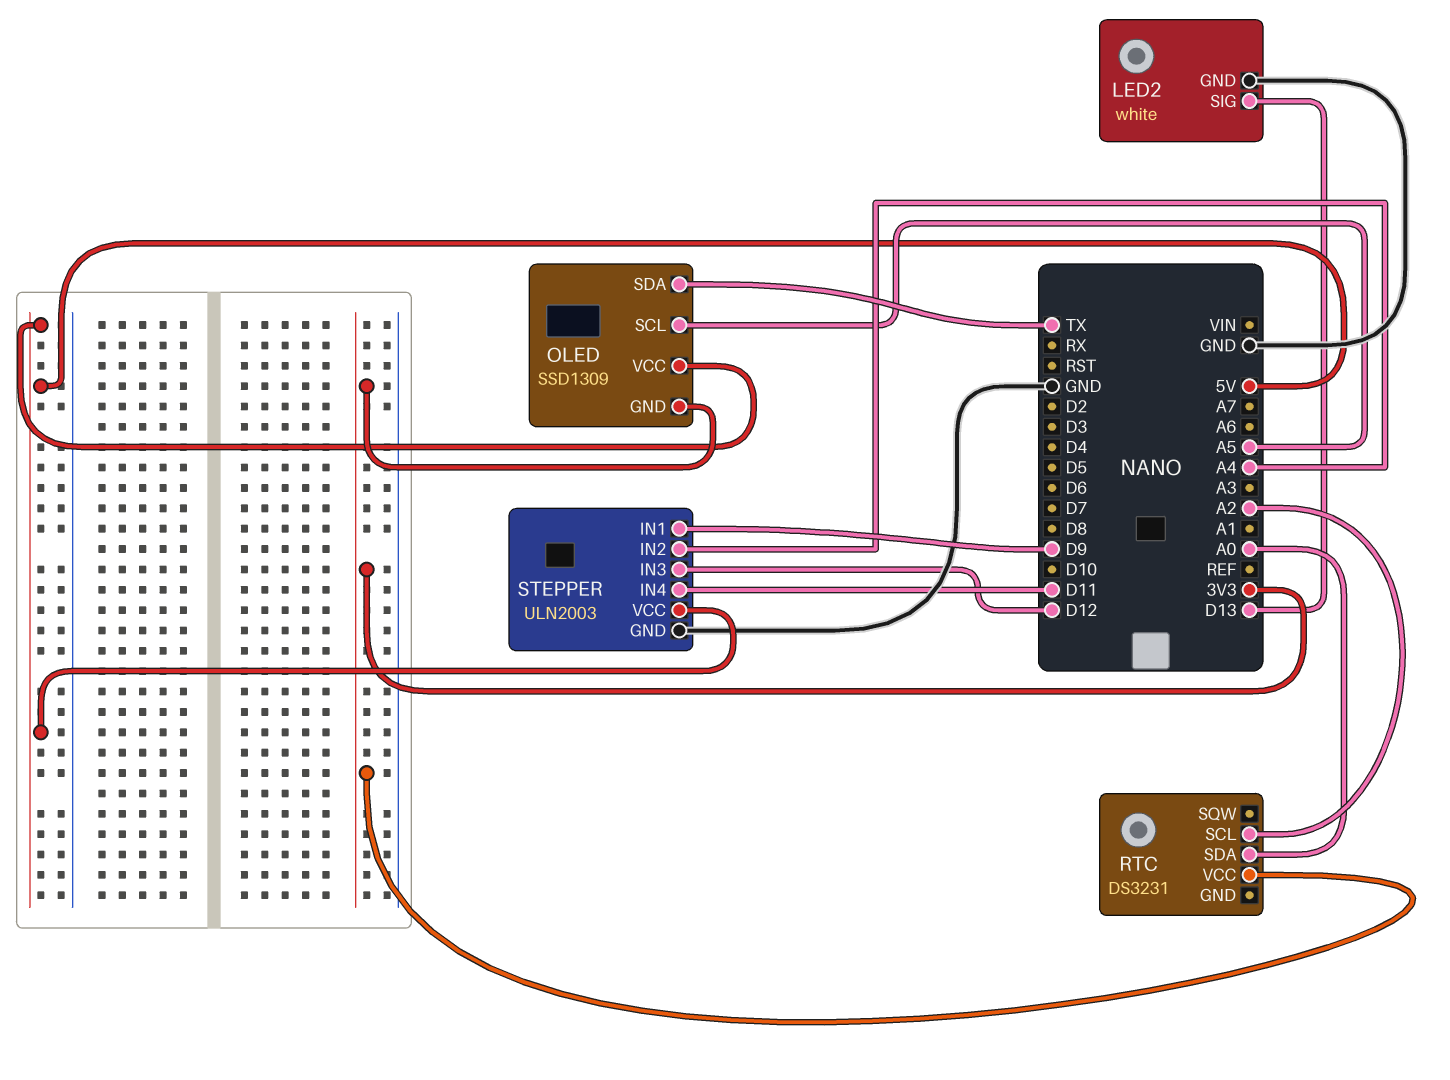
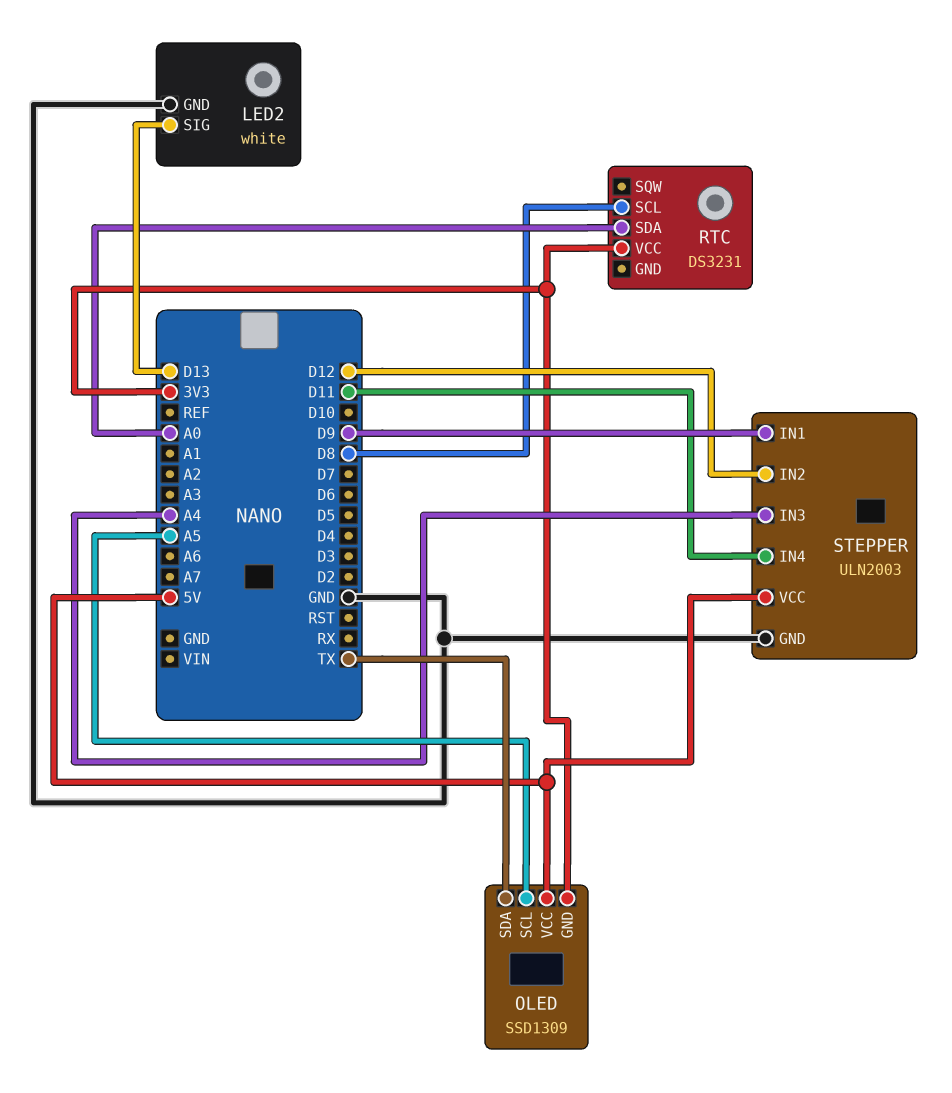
RTC pin SCL: A2 -> D8
STEPPER pin IN2: A4 -> D12
STEPPER pin IN3: D12 -> A4

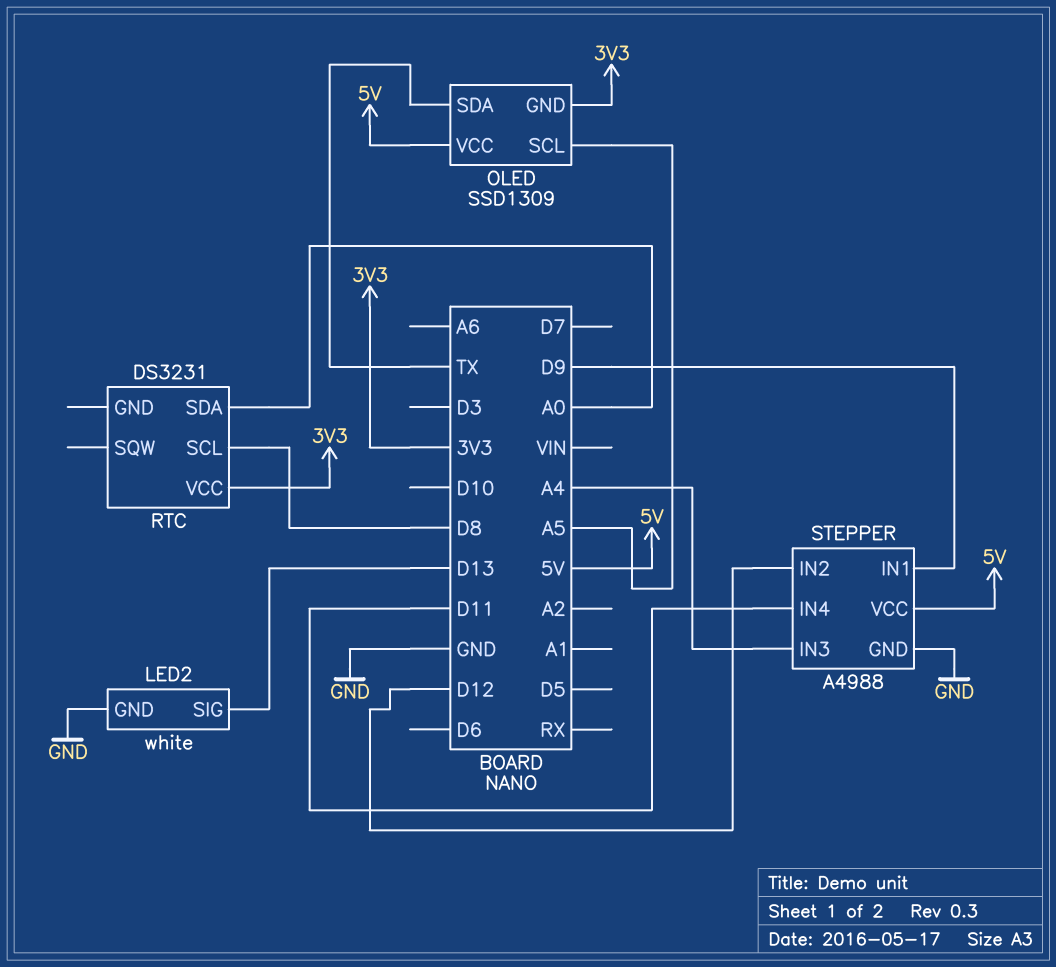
STEPPER: ULN2003 -> A4988

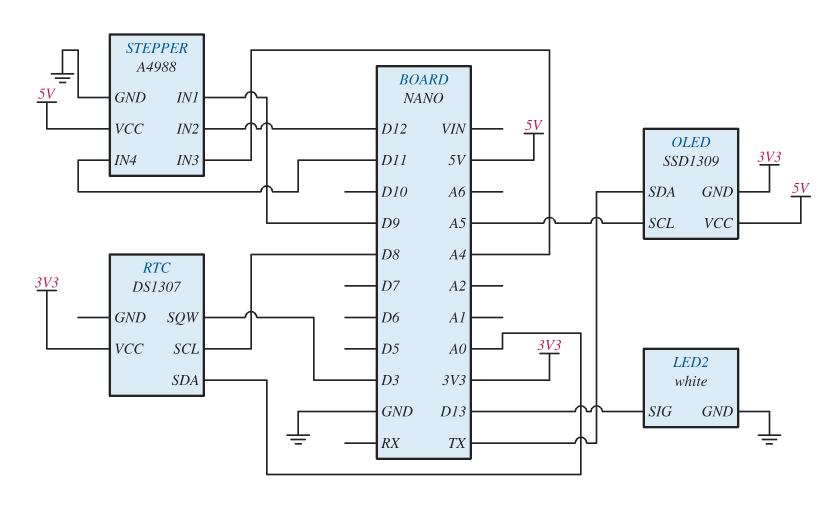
RTC: DS3231 -> DS1307
RTC pin SQW: none -> D3

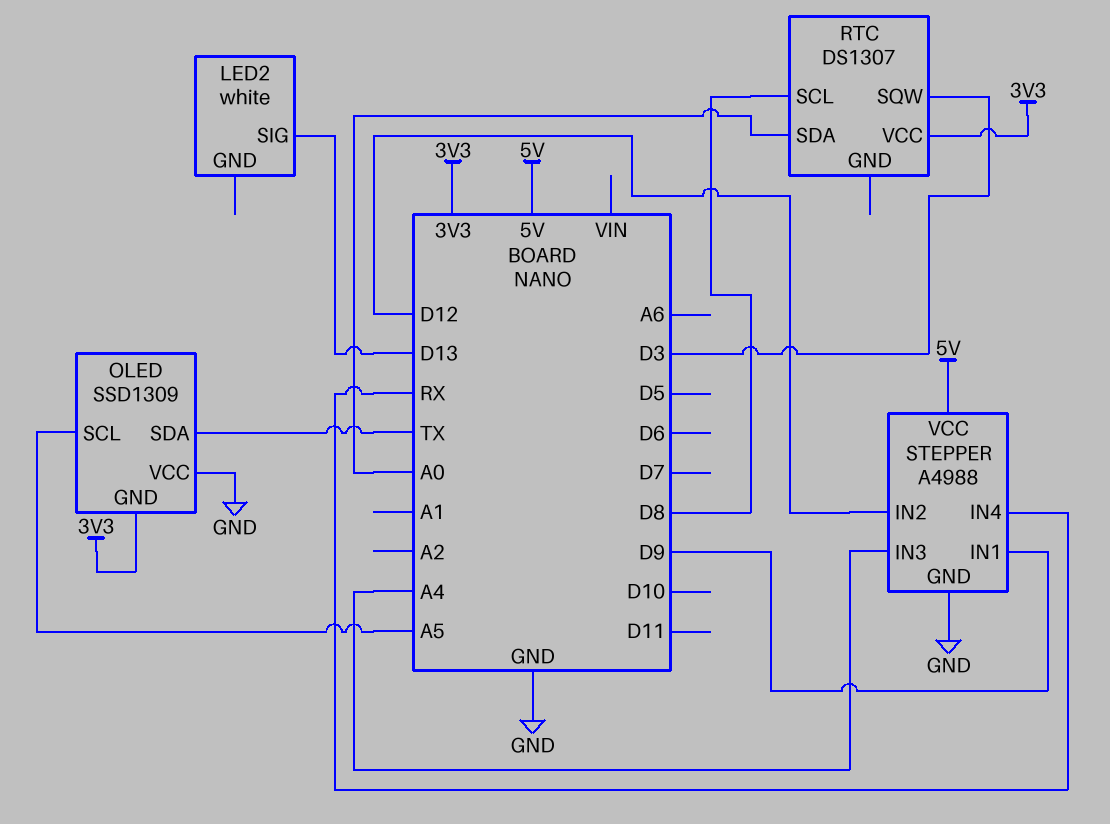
LED2 pin GND: GND -> none
OLED pin VCC: 5V -> GND
STEPPER pin IN4: D11 -> RX

